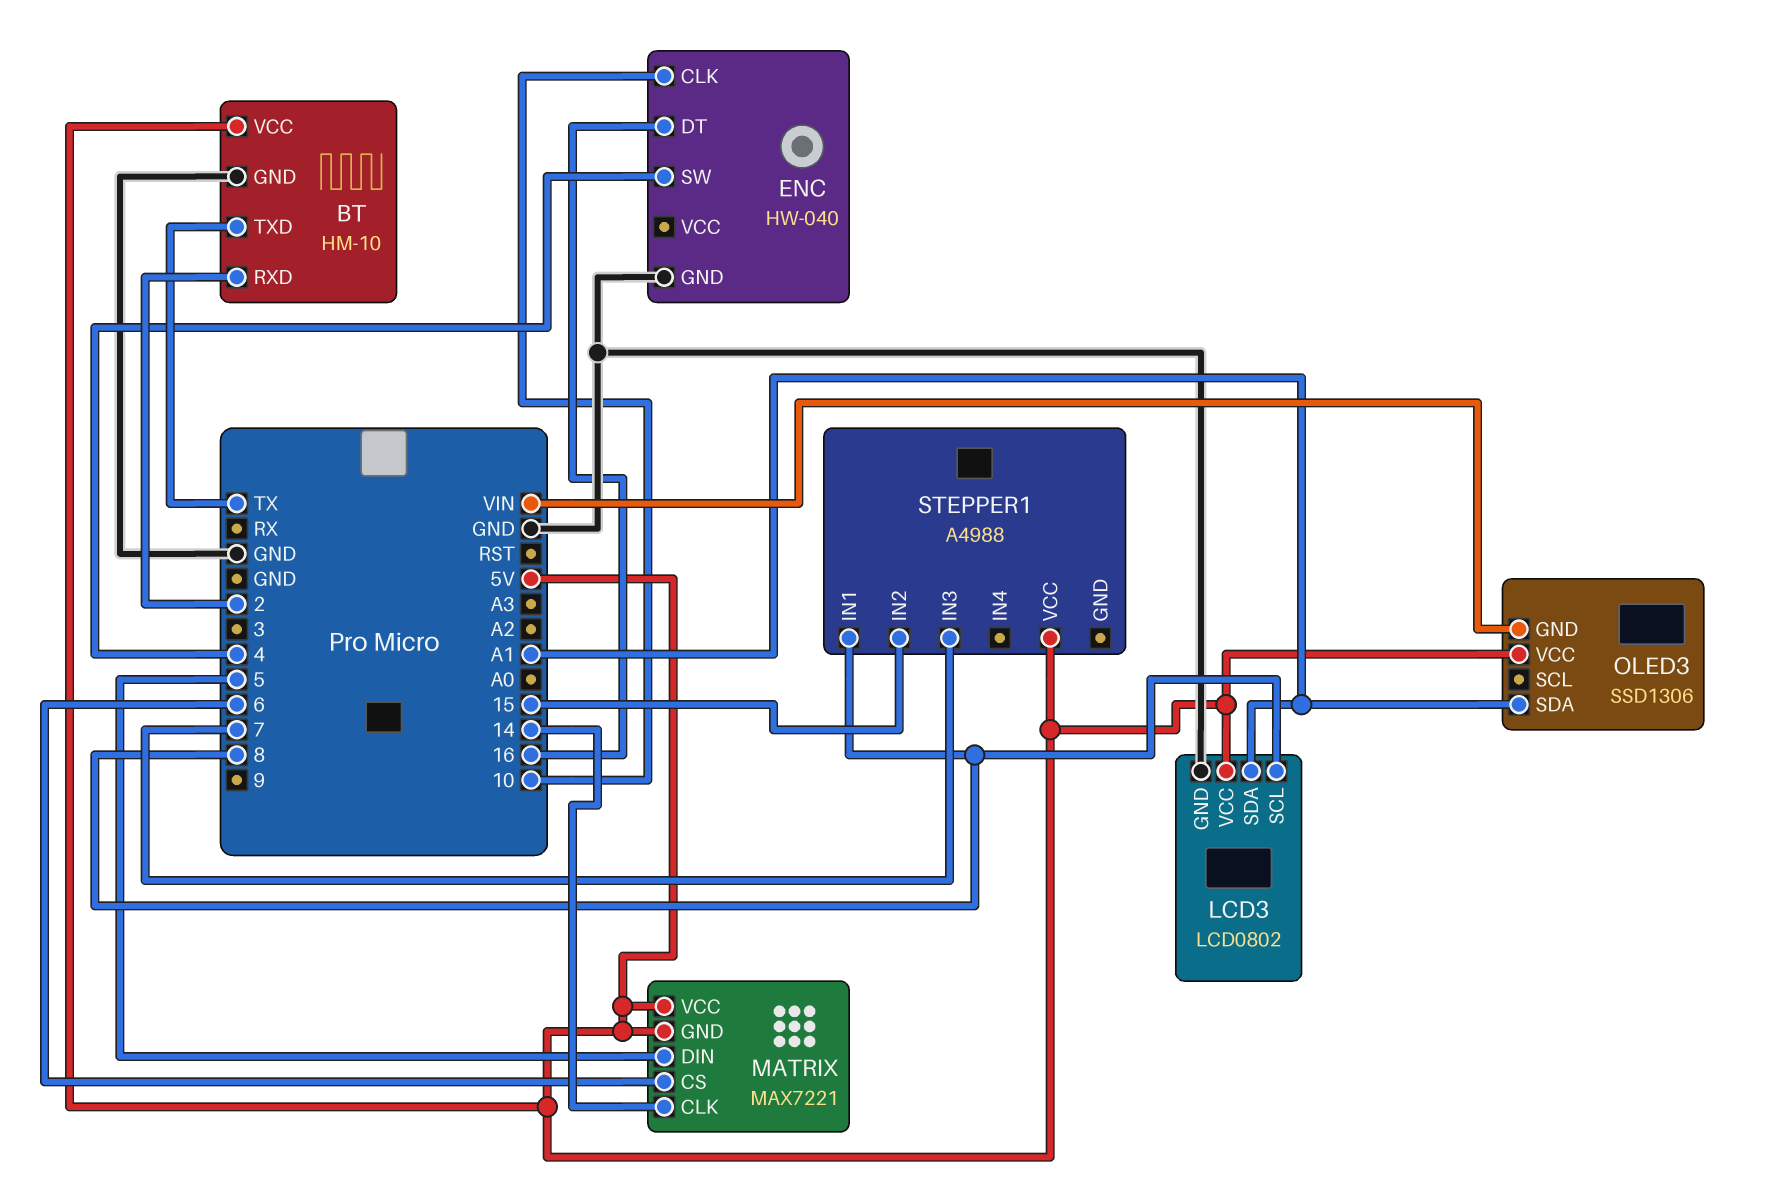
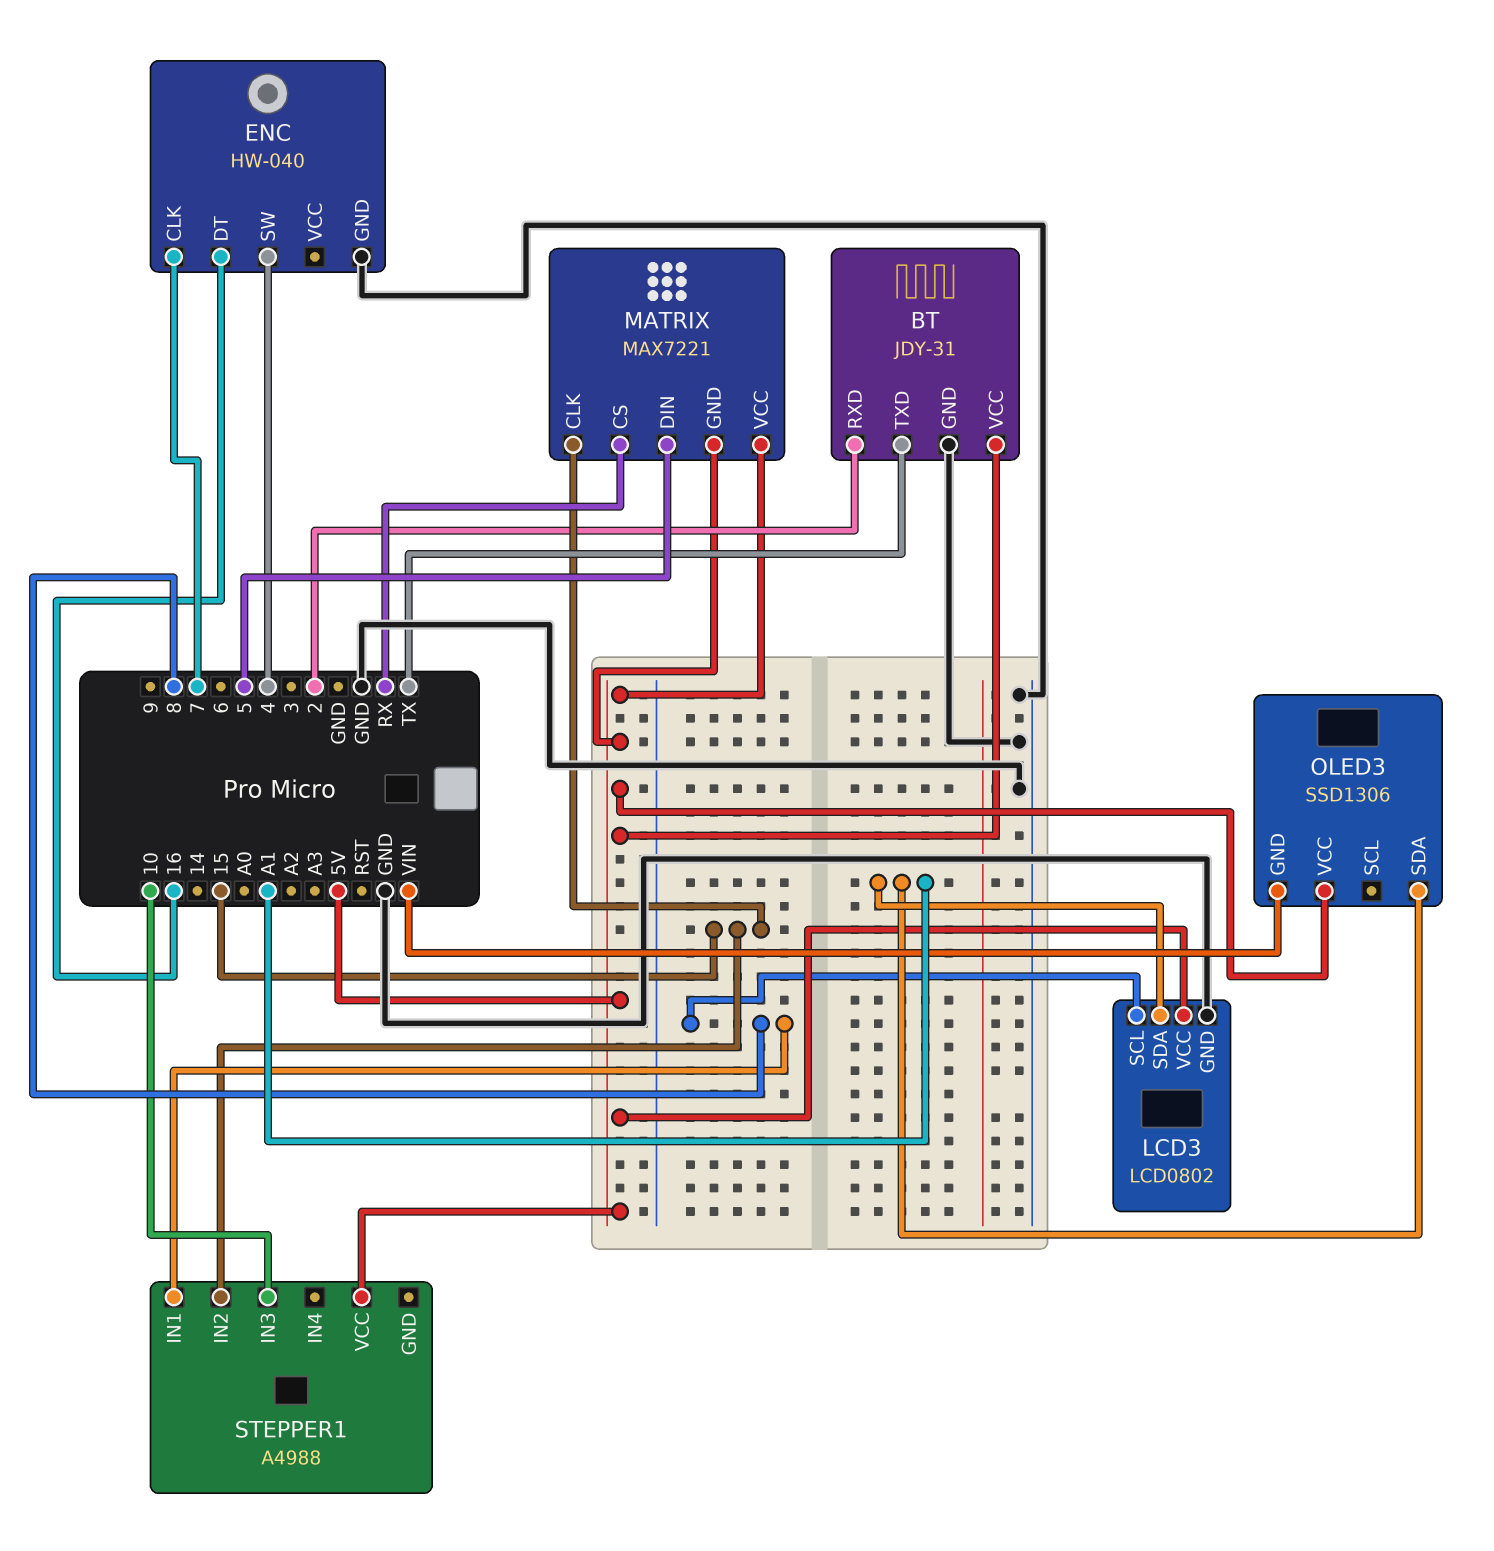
BT: HM-10 -> JDY-31
ENC pin CLK: 10 -> 7
MATRIX pin CLK: 14 -> 15
MATRIX pin CS: 6 -> RX
STEPPER1 pin IN3: 7 -> 10

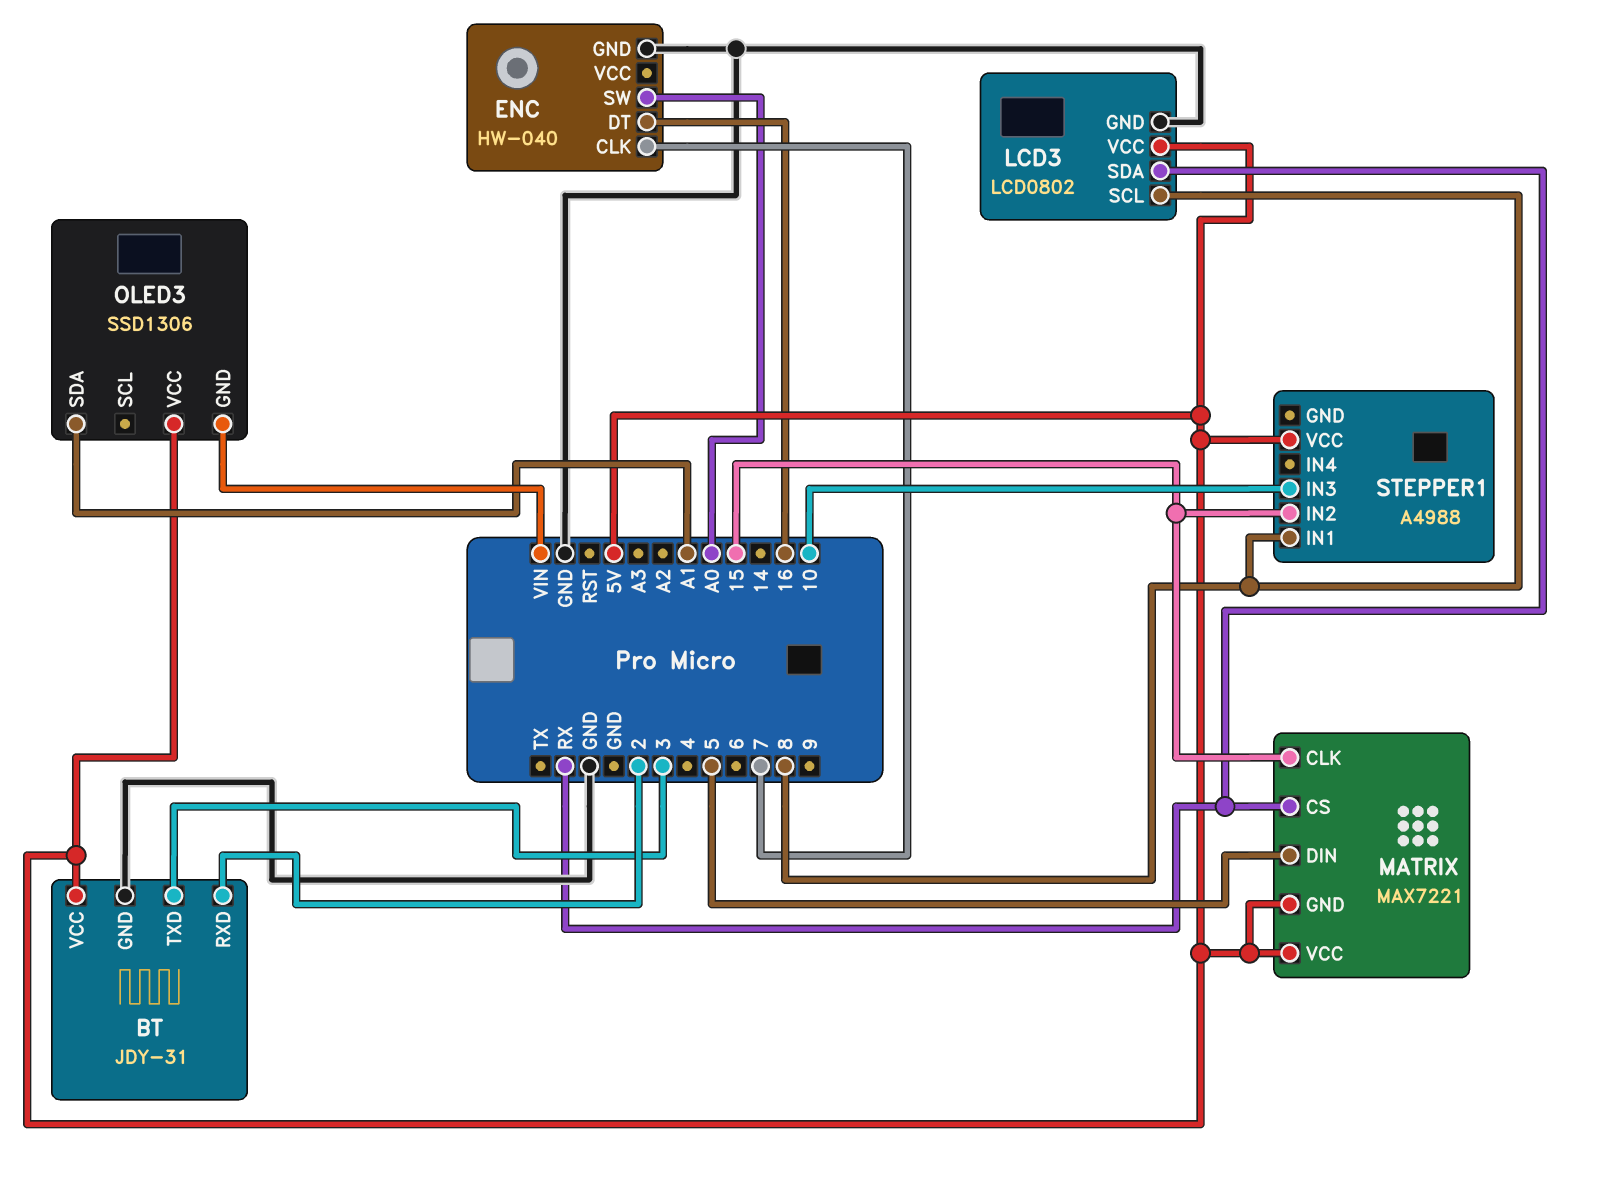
BT pin TXD: TX -> 3
ENC pin SW: 4 -> A0
LCD3 pin SDA: A1 -> RX

